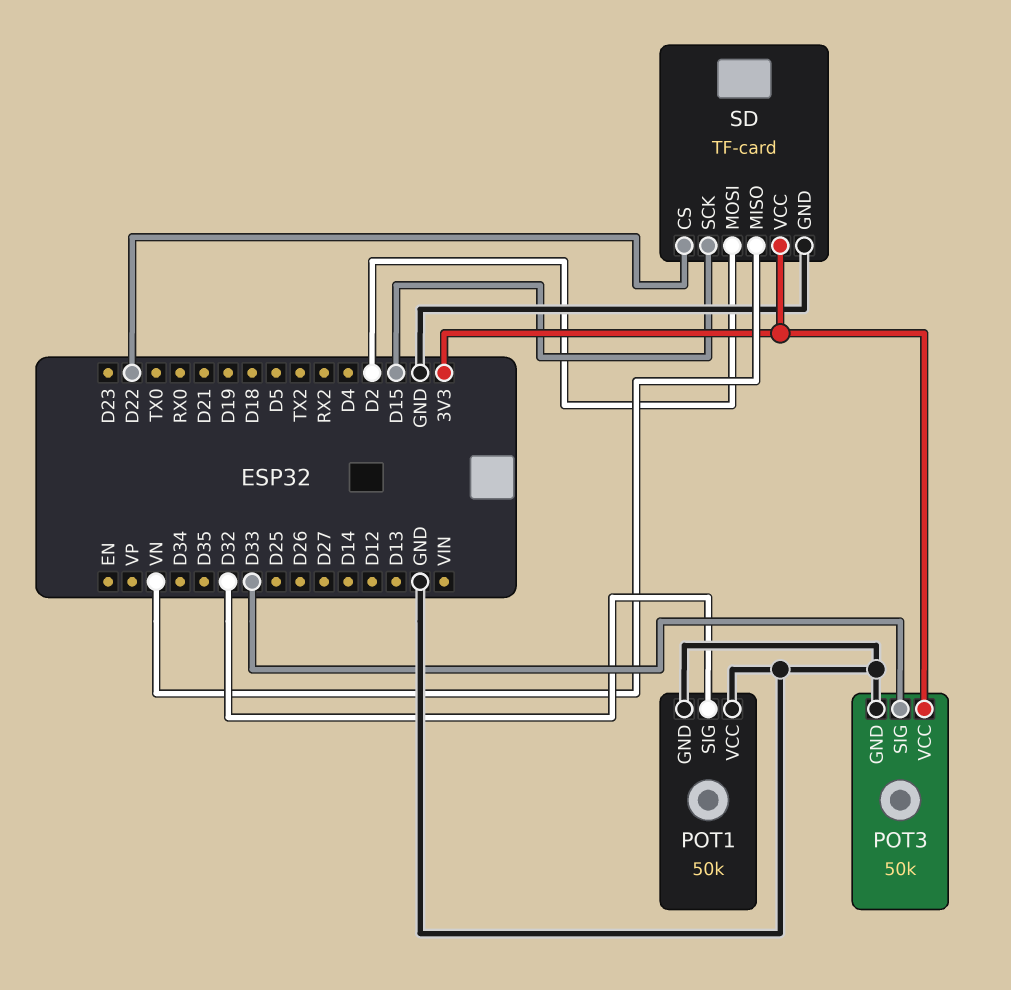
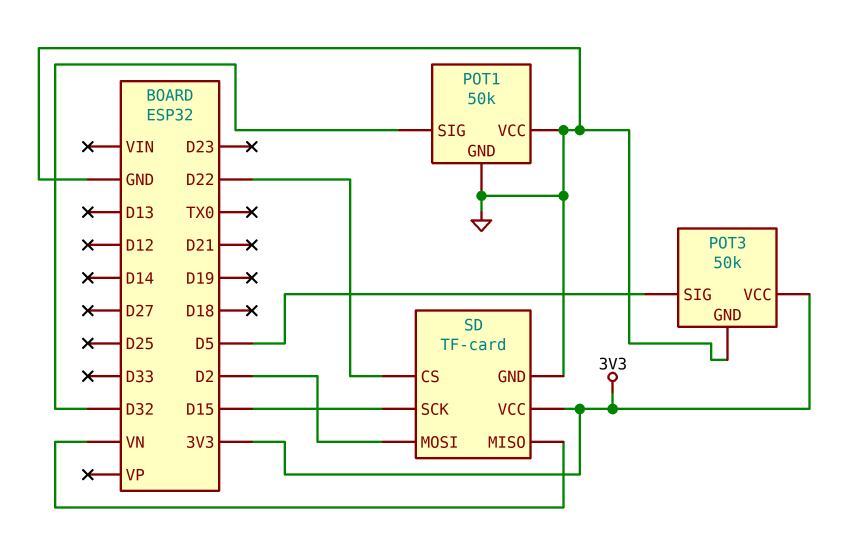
POT3 pin SIG: D33 -> D5

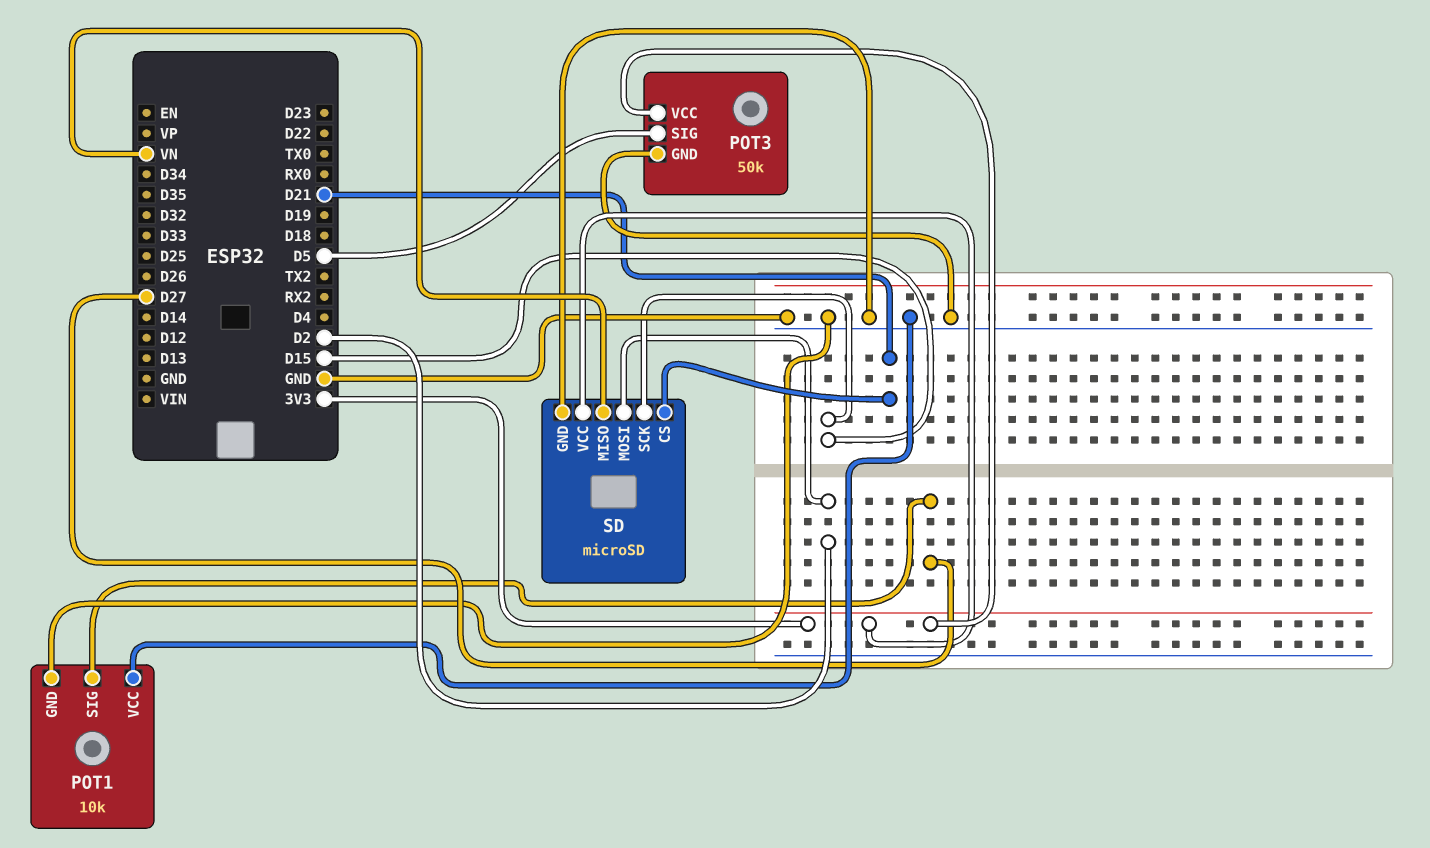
POT1: 50k -> 10k
POT1 pin SIG: D32 -> D27
SD: TF-card -> microSD
SD pin CS: D22 -> D21

